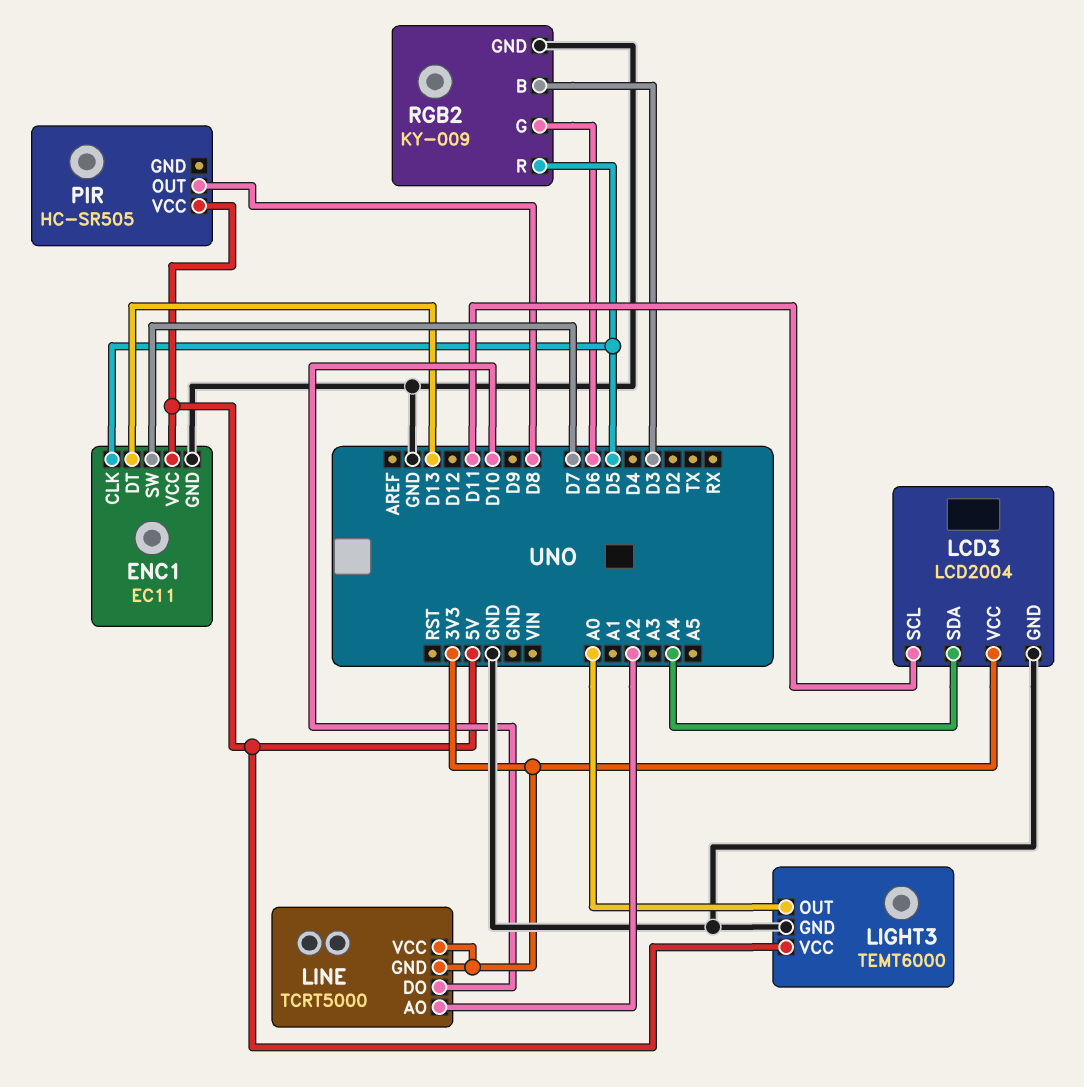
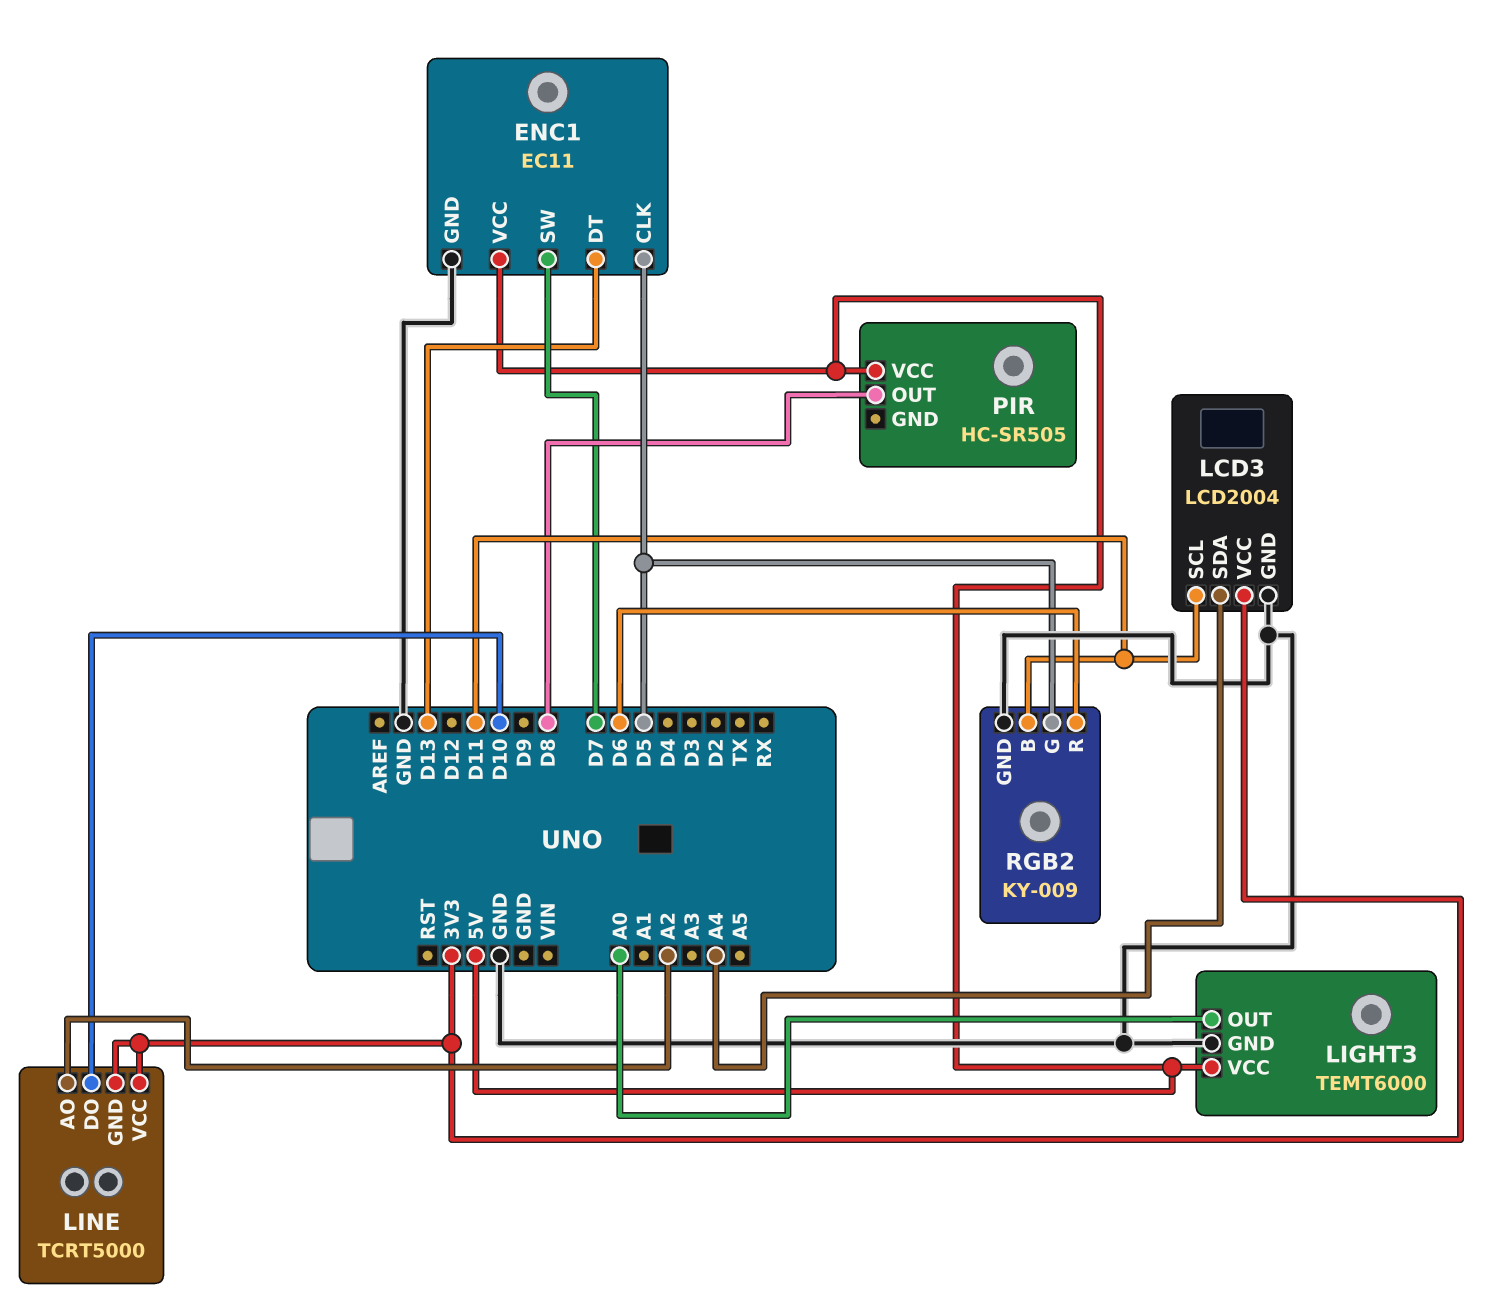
RGB2 pin B: D3 -> D11
RGB2 pin G: D6 -> D5
RGB2 pin R: D5 -> D6

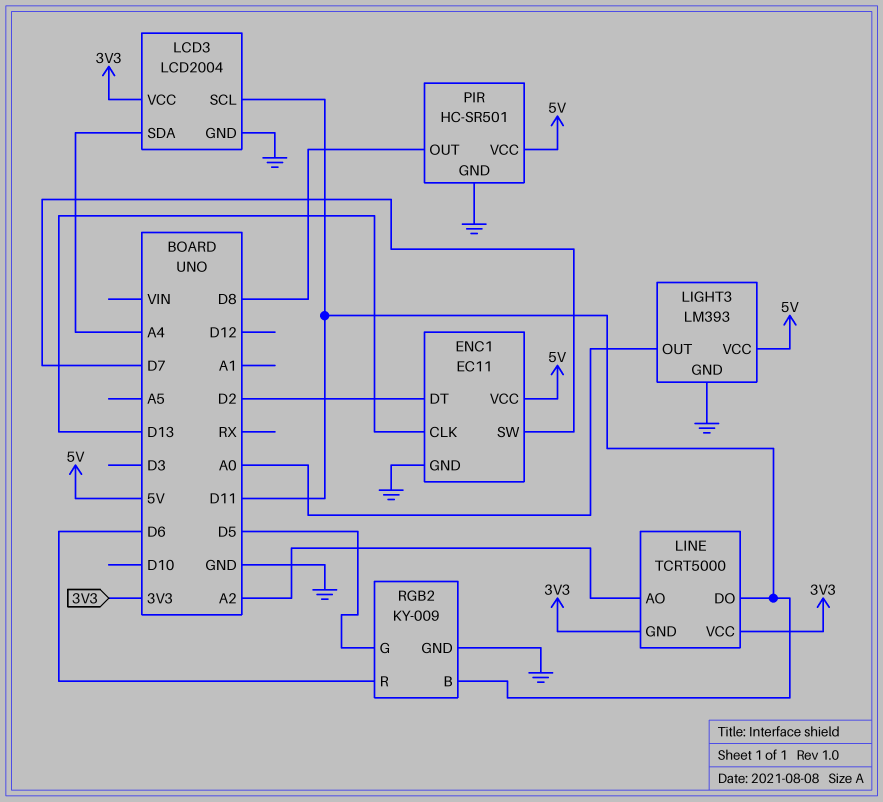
ENC1 pin CLK: D5 -> D13
ENC1 pin DT: D13 -> D2
LIGHT3: TEMT6000 -> LM393
LINE pin DO: D10 -> D11
PIR: HC-SR505 -> HC-SR501
PIR pin GND: none -> GND

